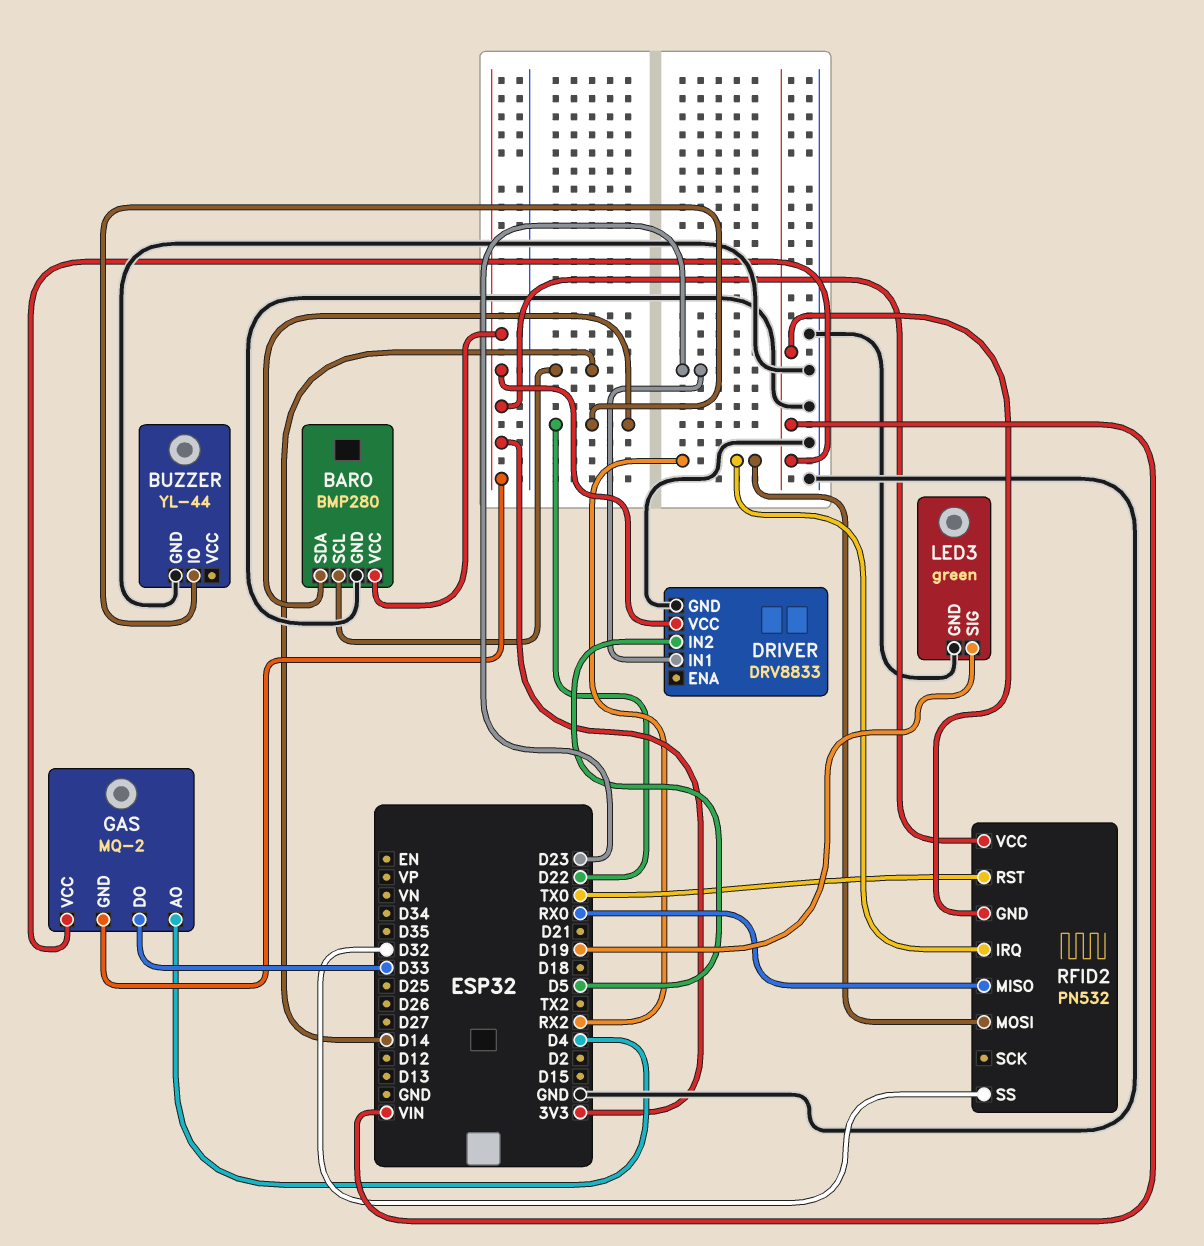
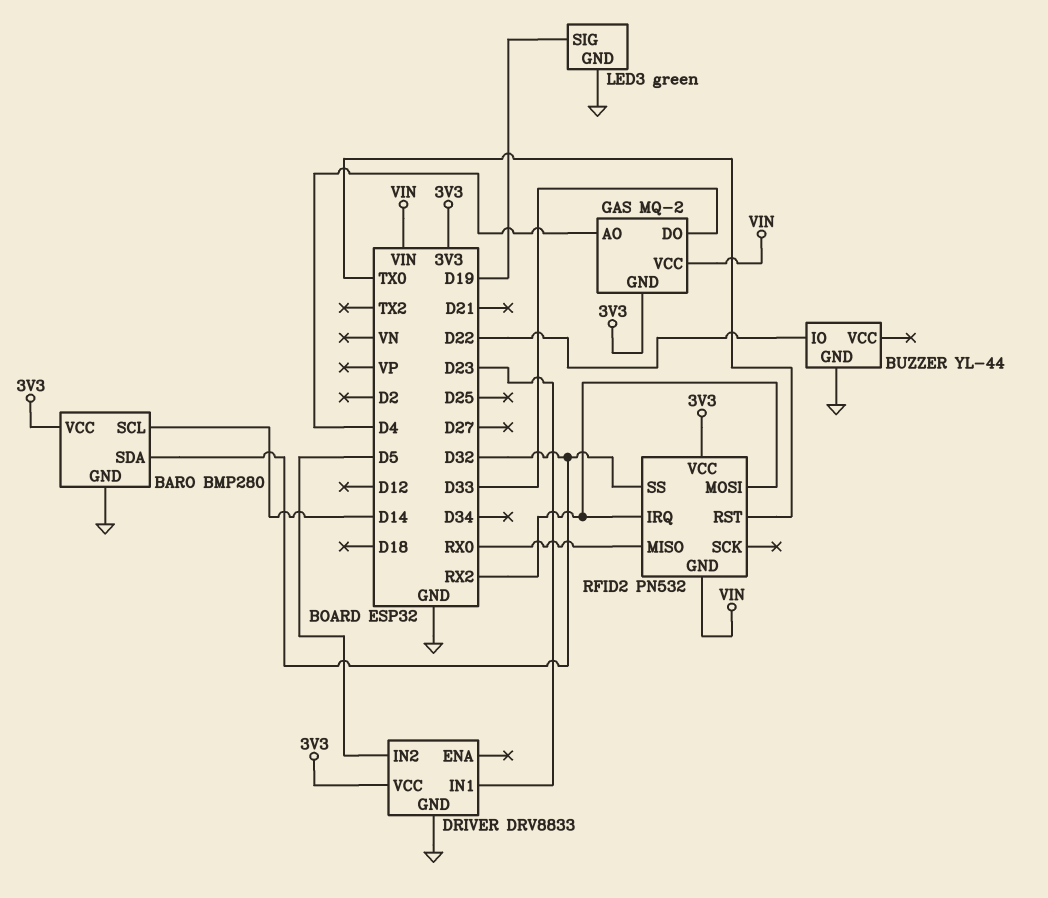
BARO pin SDA: D22 -> D32

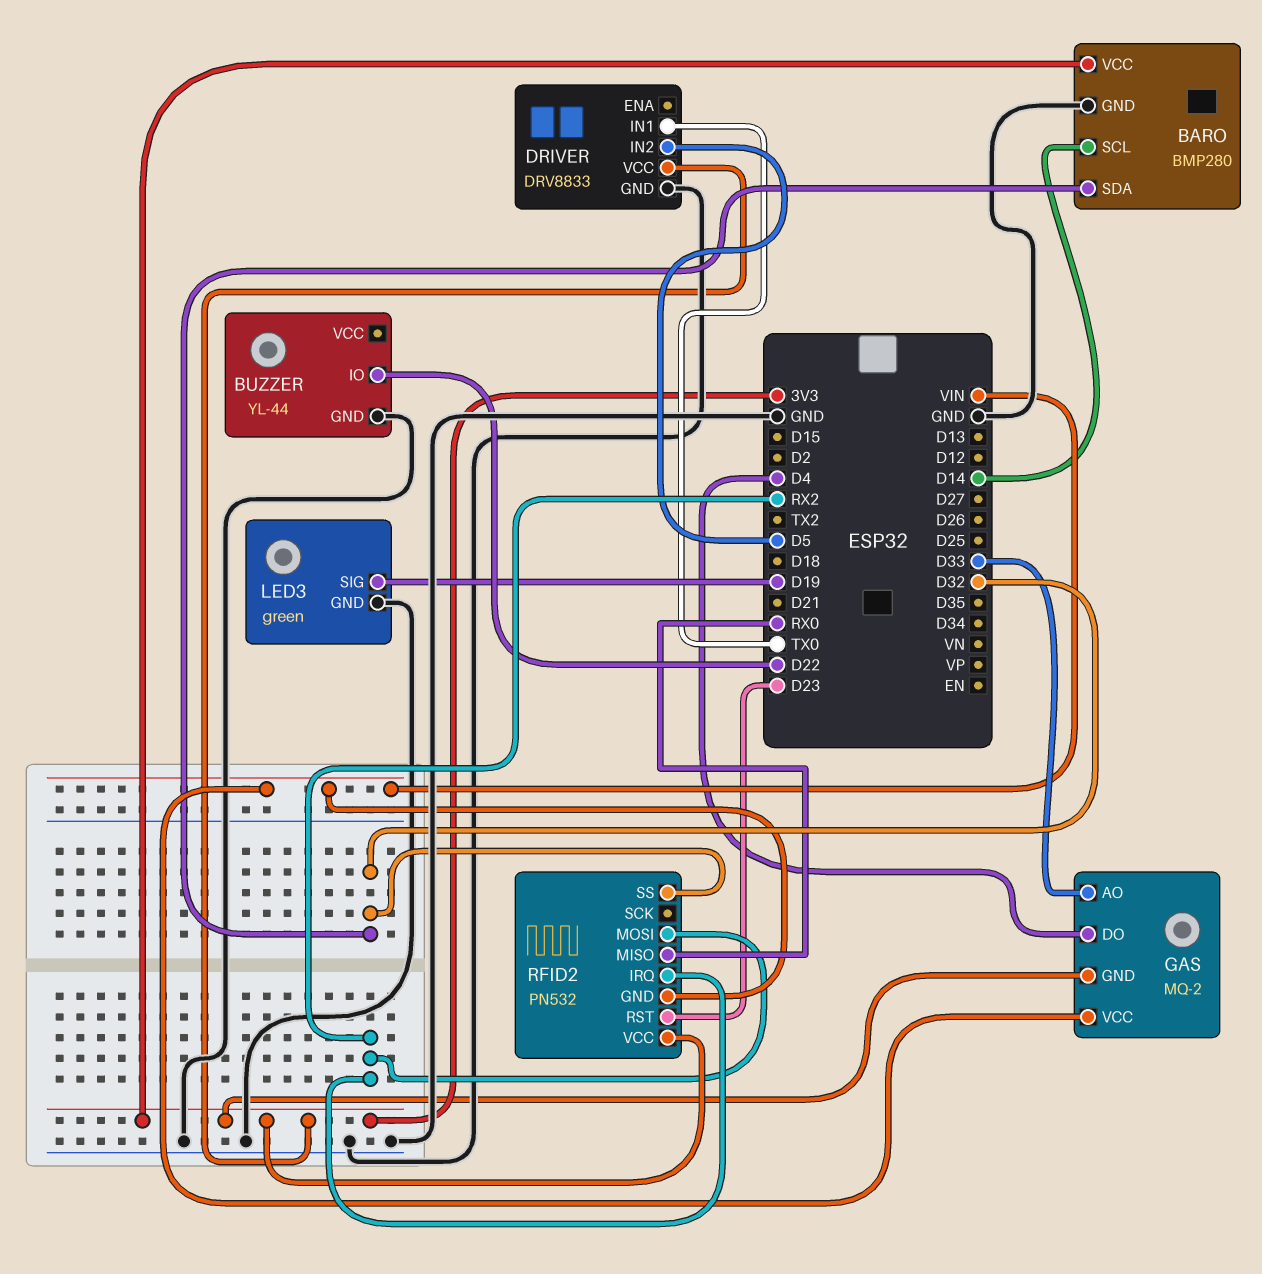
DRIVER pin IN1: D23 -> TX0
GAS pin AO: D4 -> D33
GAS pin DO: D33 -> D4
RFID2 pin RST: TX0 -> D23

